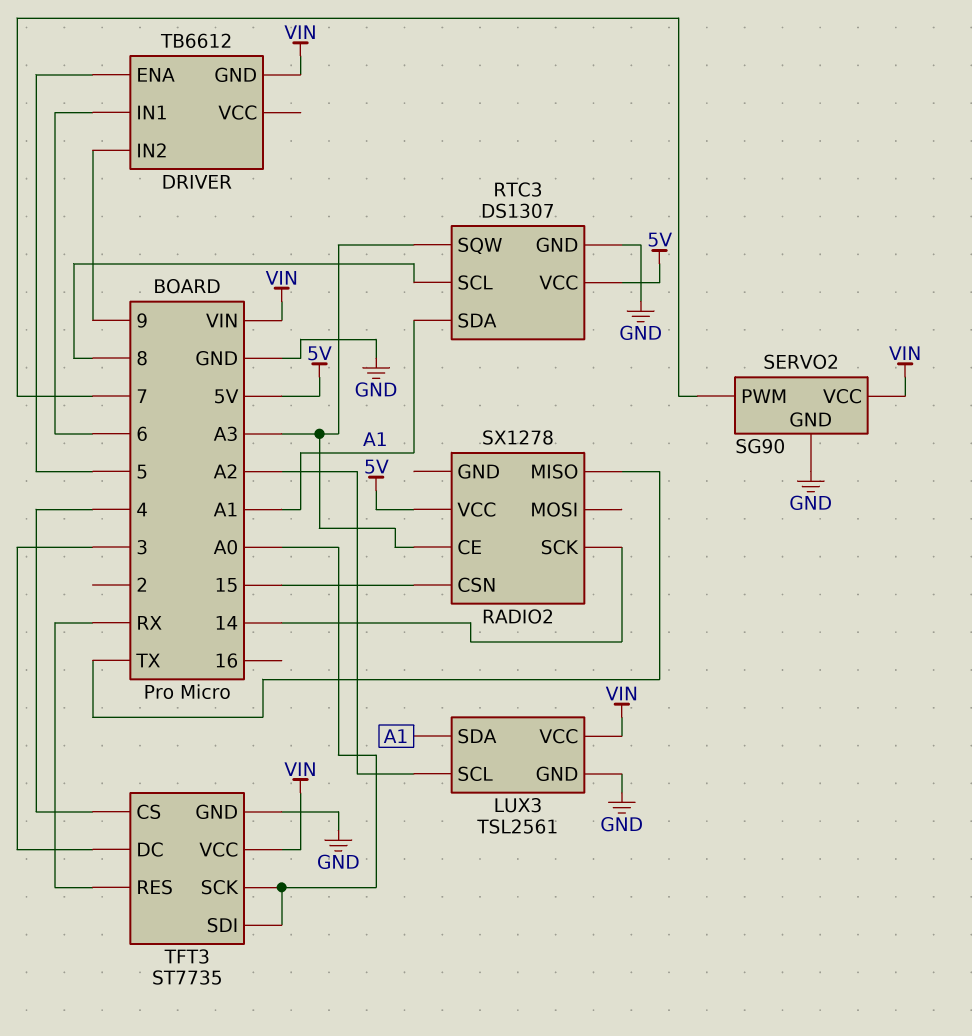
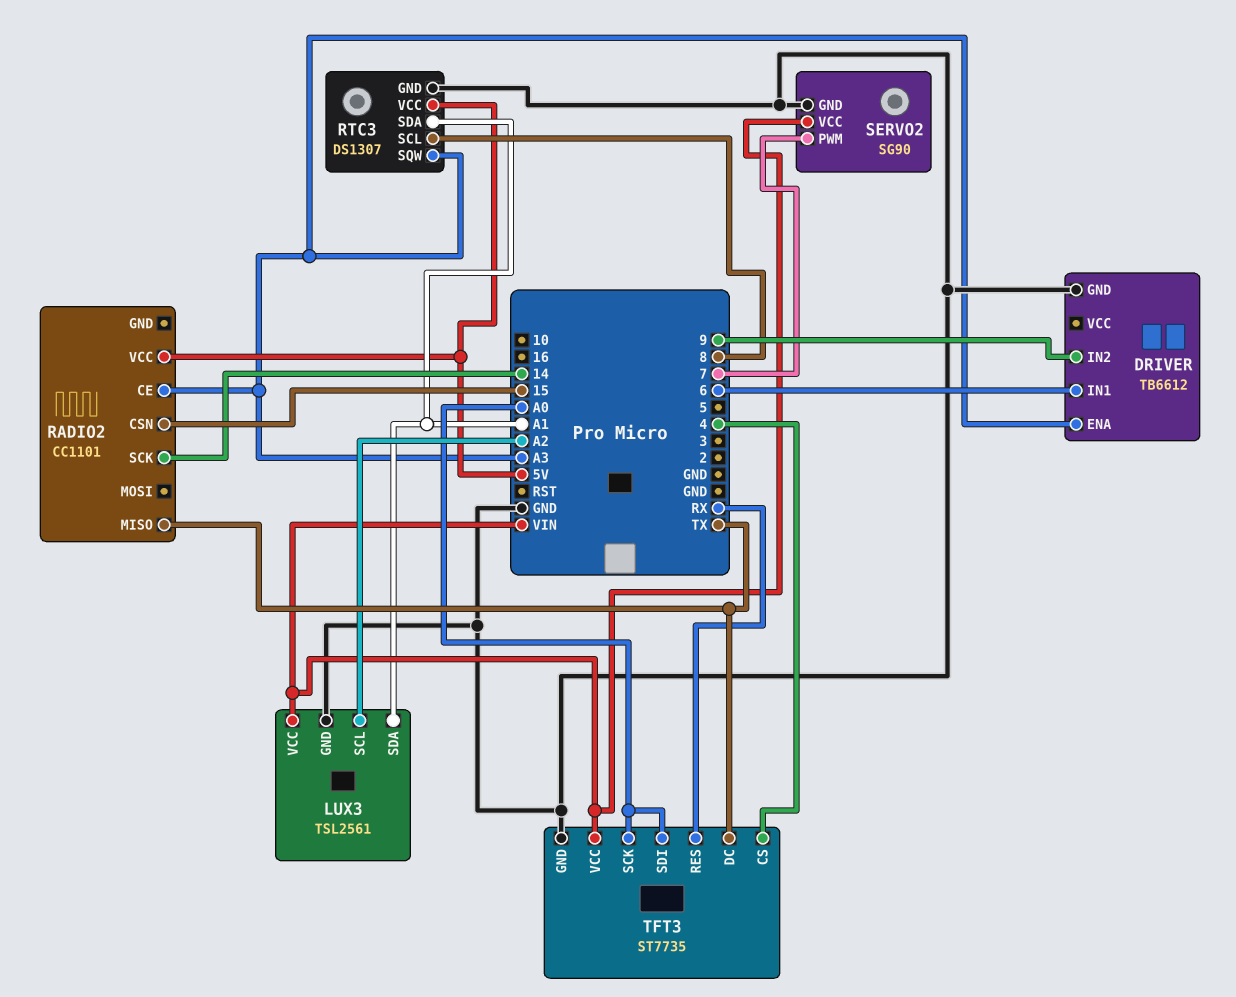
DRIVER pin ENA: 5 -> A3
DRIVER pin GND: VIN -> GND
RADIO2: SX1278 -> CC1101
TFT3 pin DC: 3 -> TX

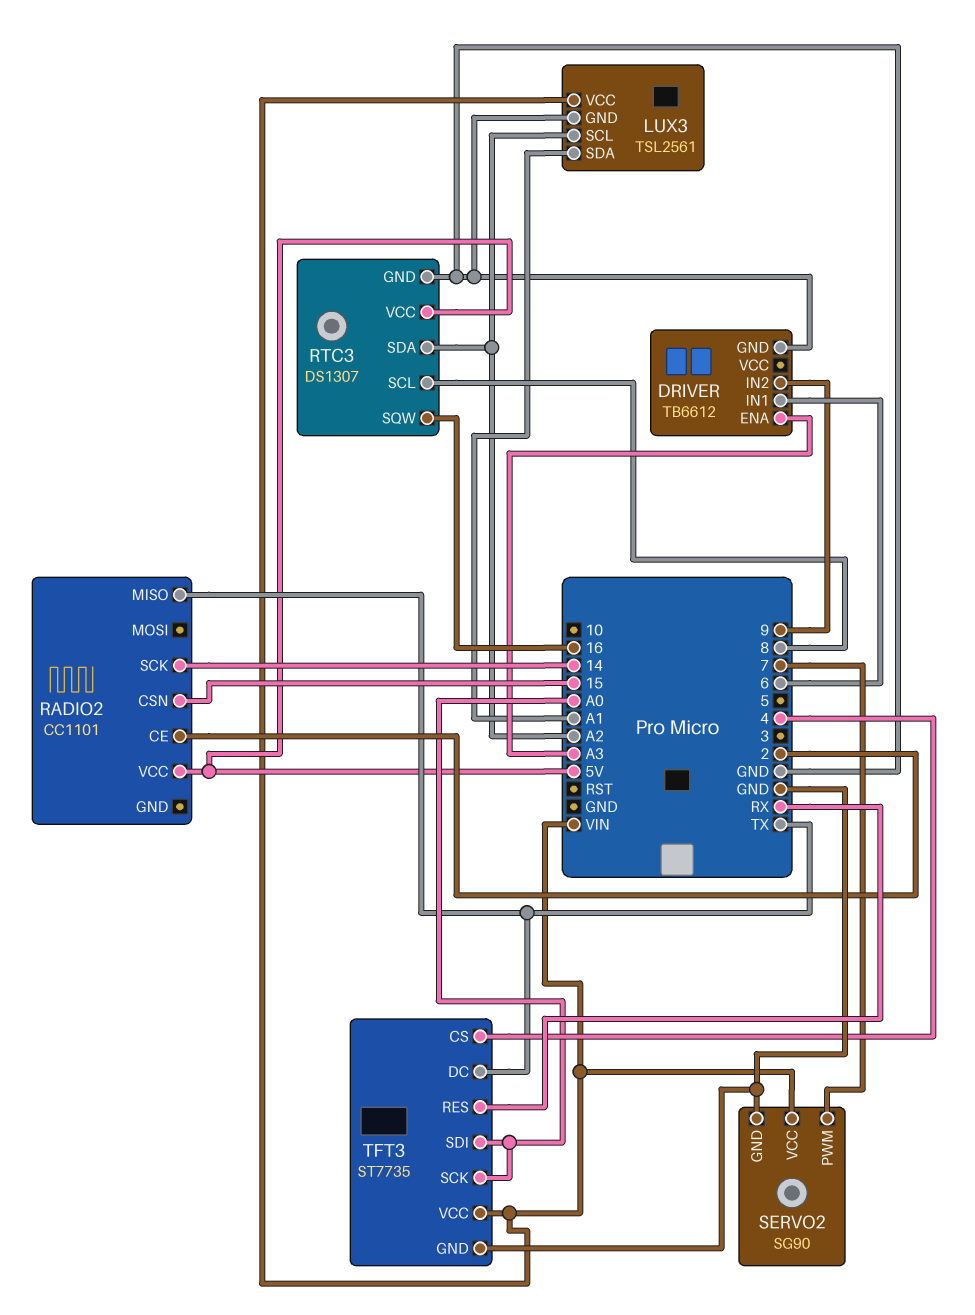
RADIO2 pin CE: A3 -> 2
RTC3 pin SDA: A1 -> A2
RTC3 pin SQW: A3 -> 16

